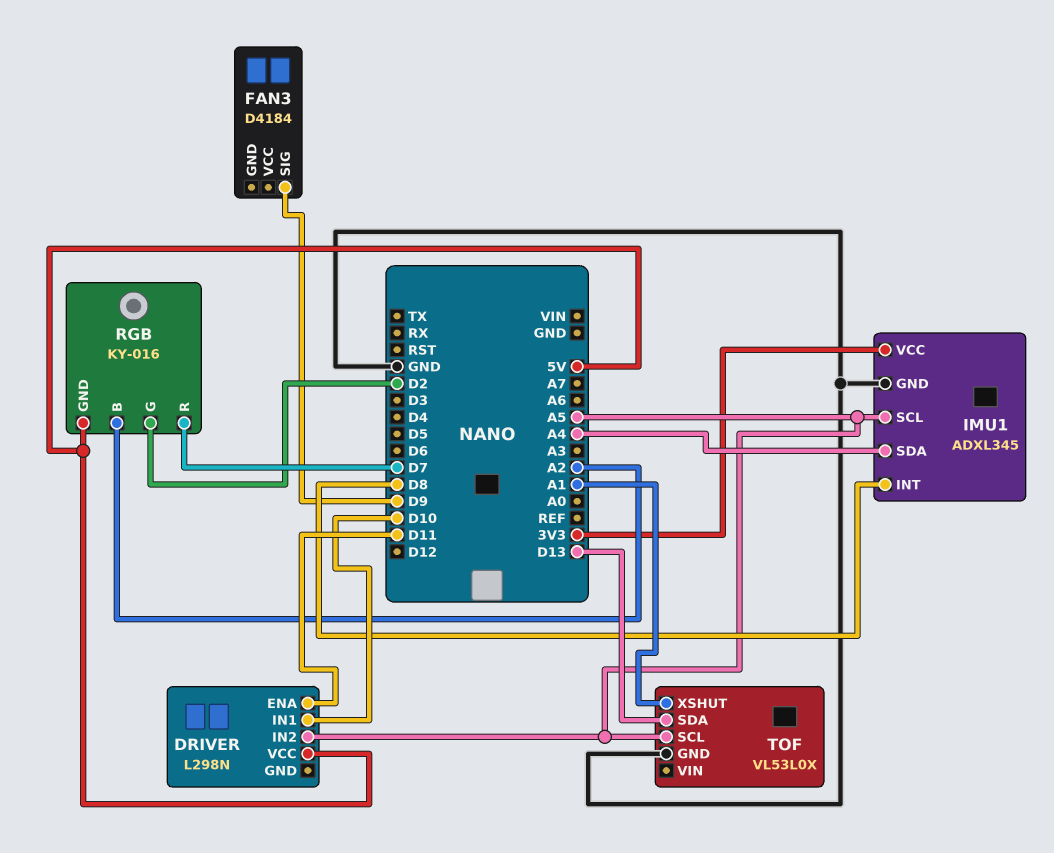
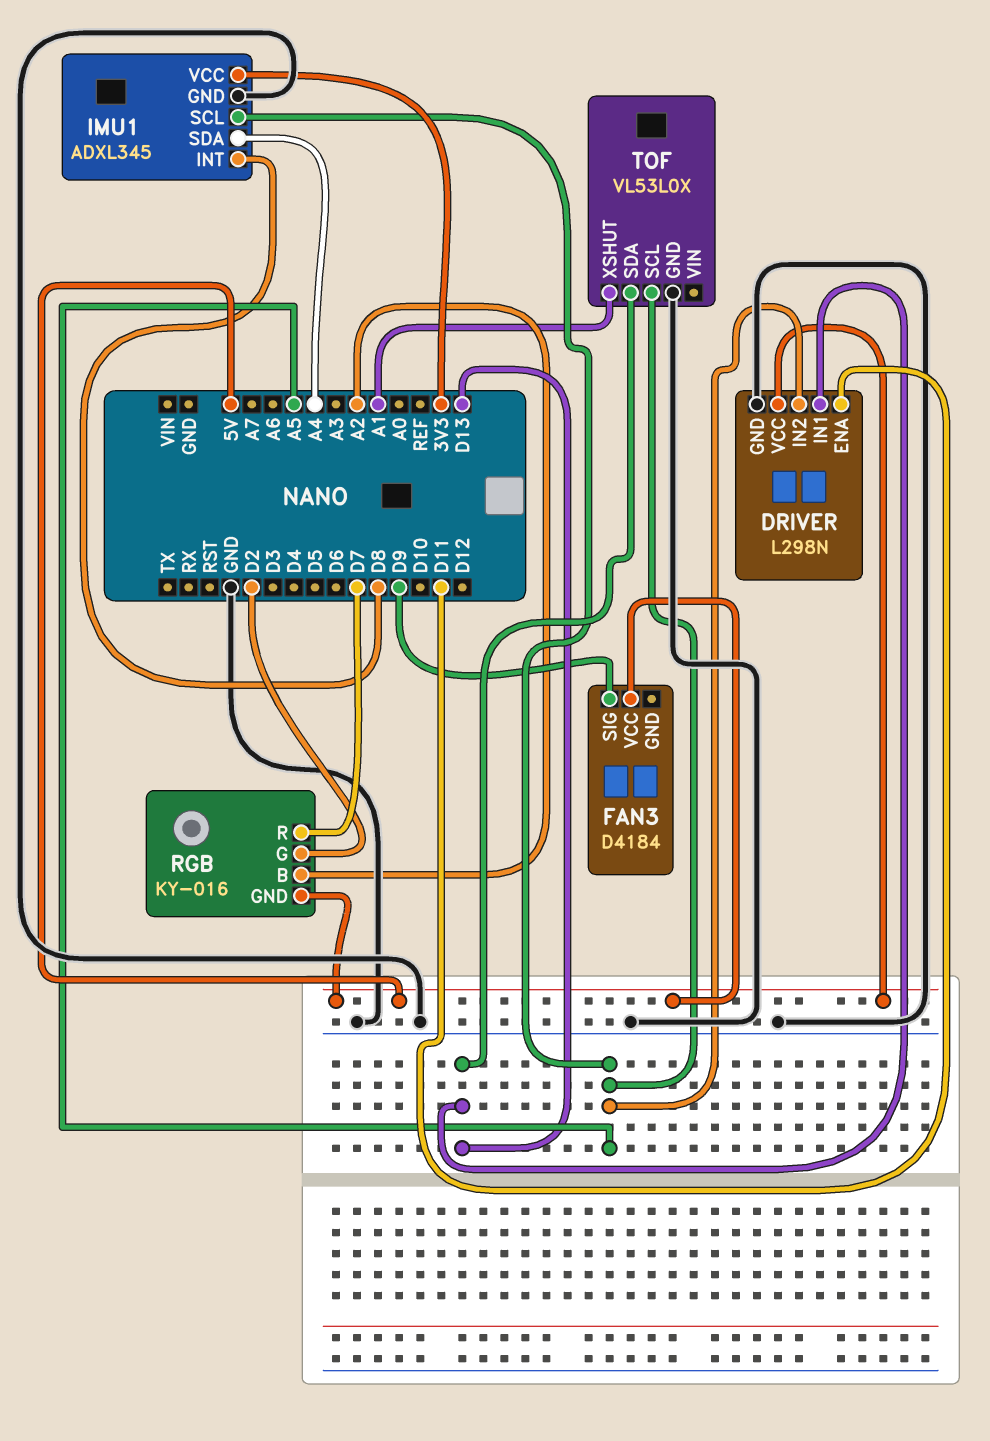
DRIVER pin GND: none -> GND
DRIVER pin IN1: D10 -> D13
FAN3 pin VCC: none -> 5V

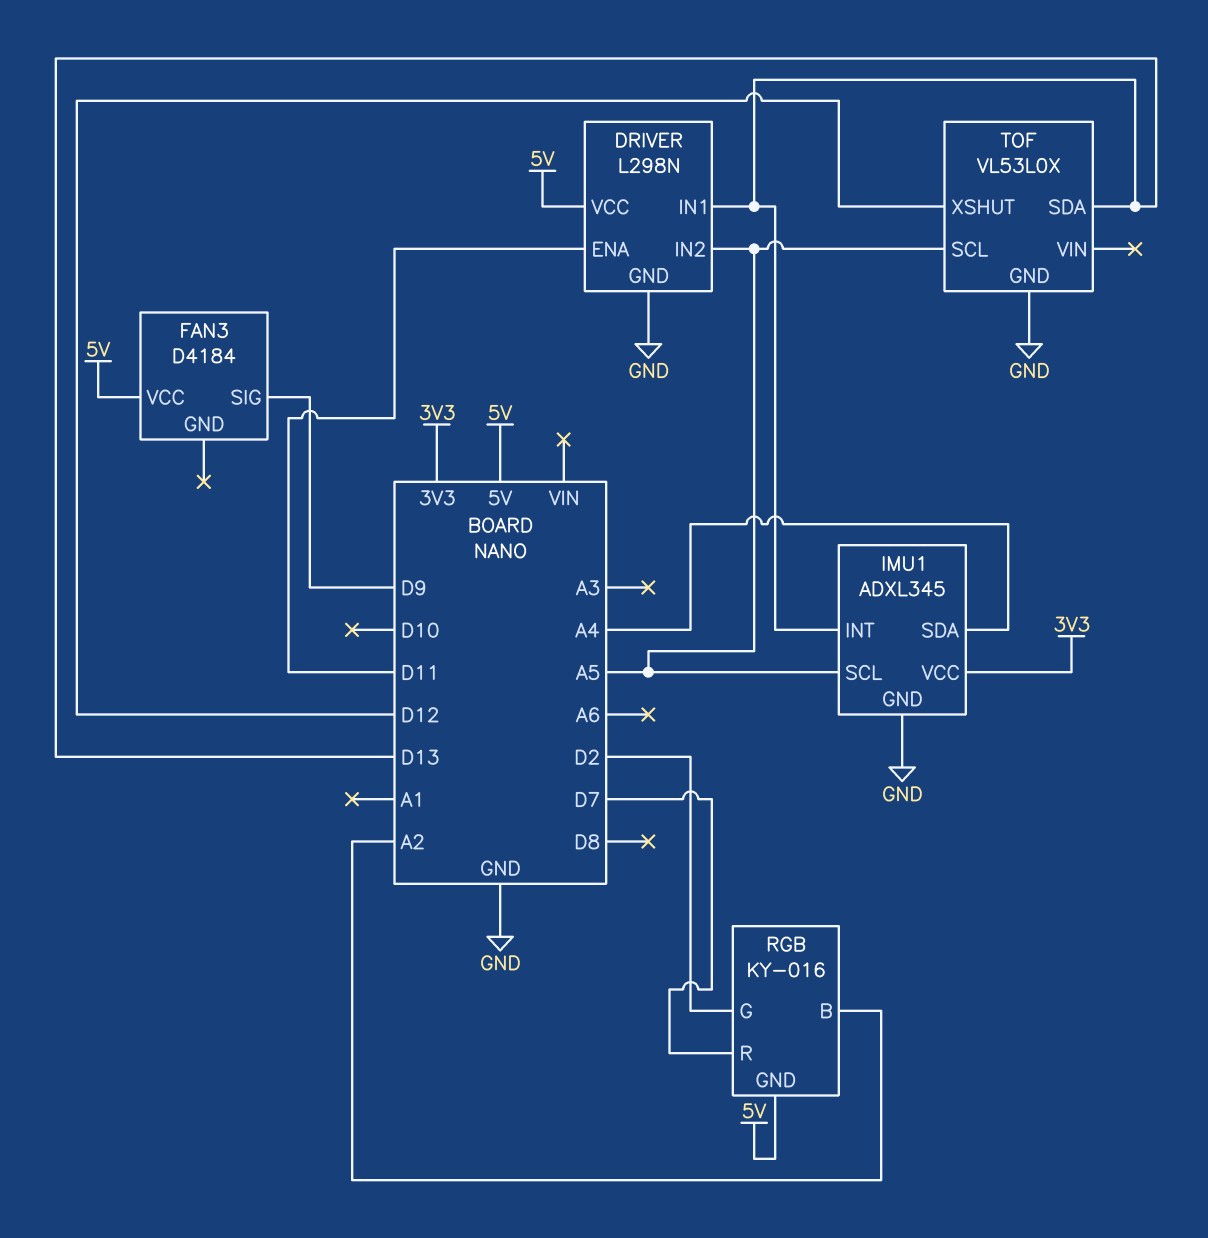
IMU1 pin INT: D8 -> D13
TOF pin XSHUT: A1 -> D12

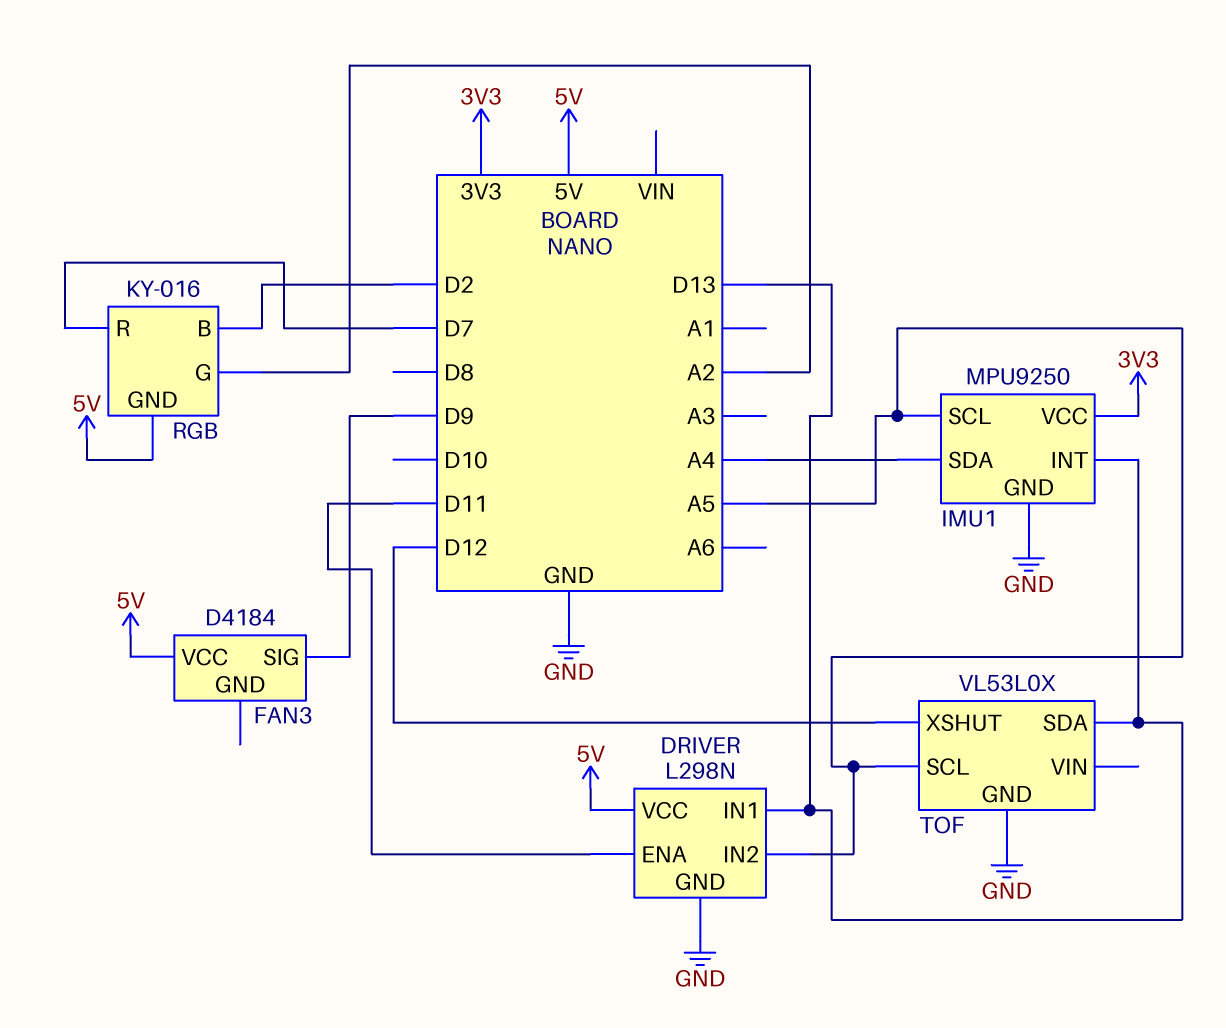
IMU1: ADXL345 -> MPU9250
RGB pin B: A2 -> D2
RGB pin G: D2 -> A2

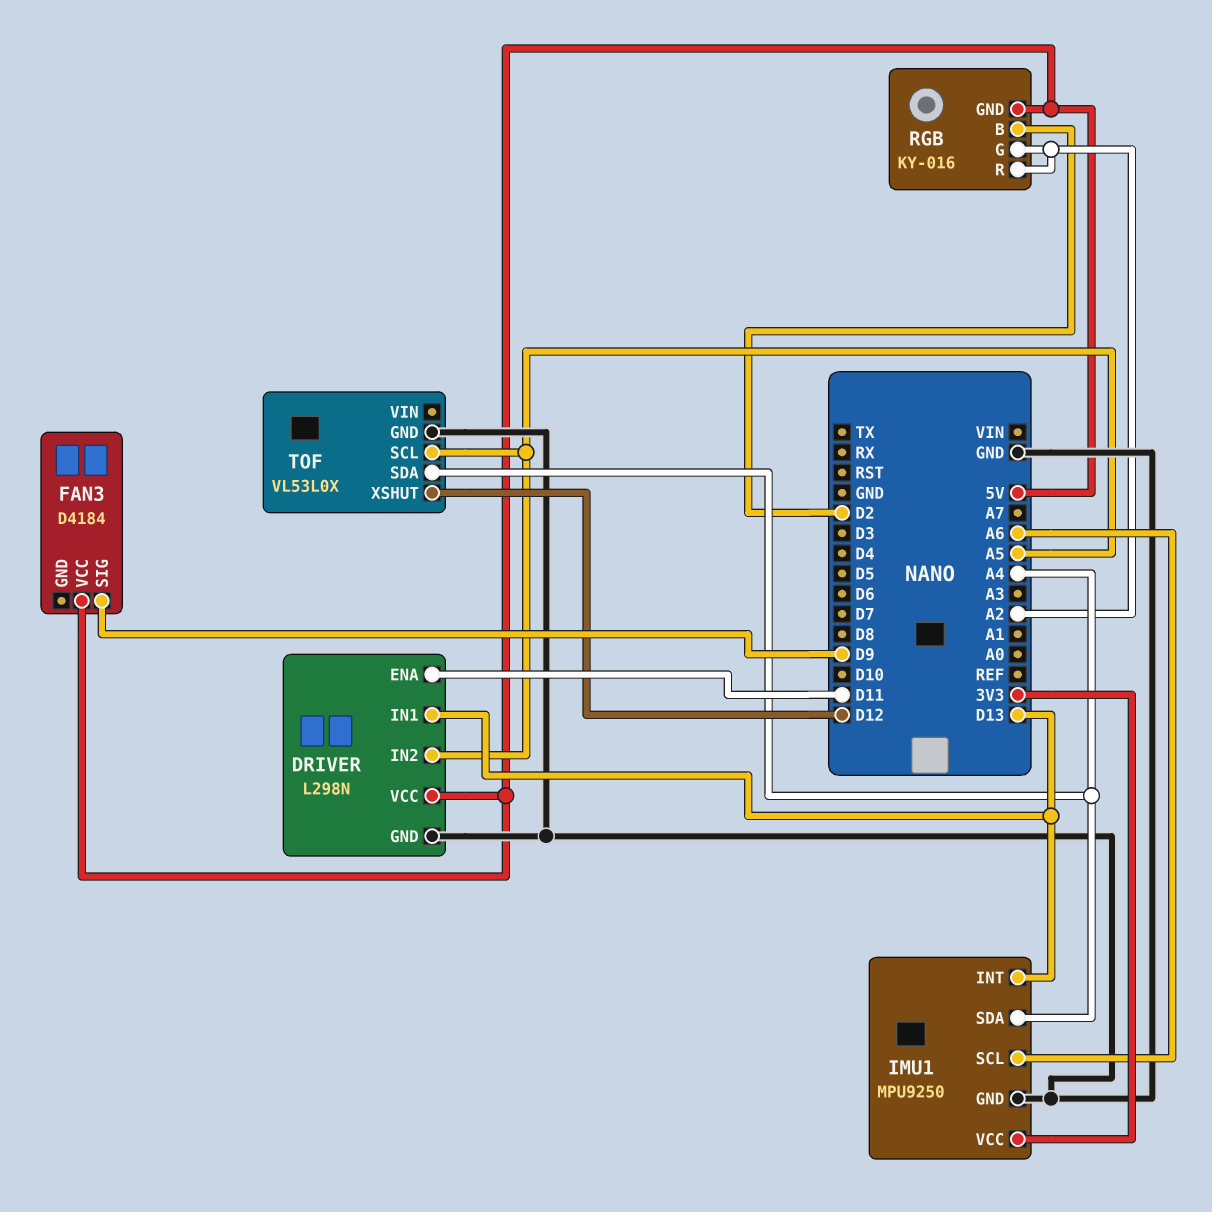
IMU1 pin SCL: A5 -> A6
RGB pin R: D7 -> A2
TOF pin SDA: D13 -> A4

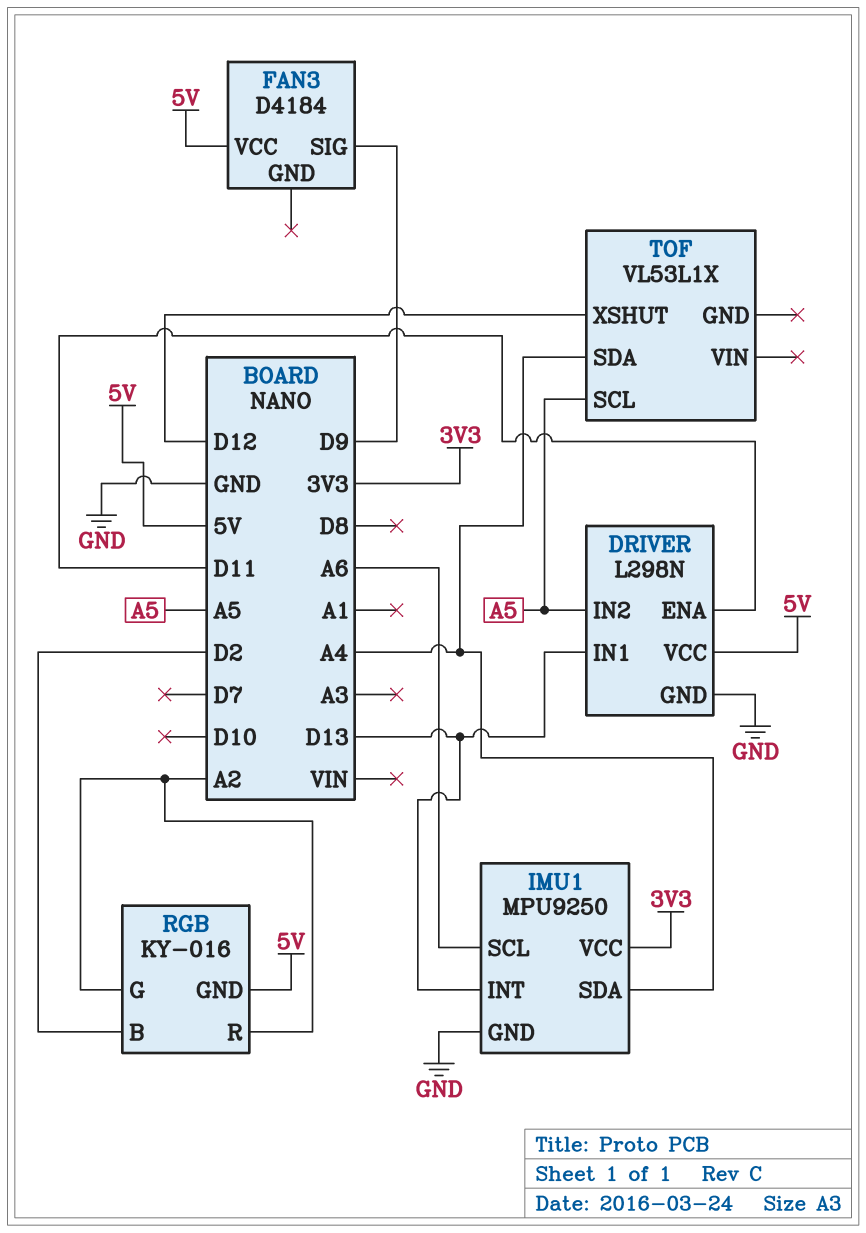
TOF: VL53L0X -> VL53L1X
TOF pin GND: GND -> none

